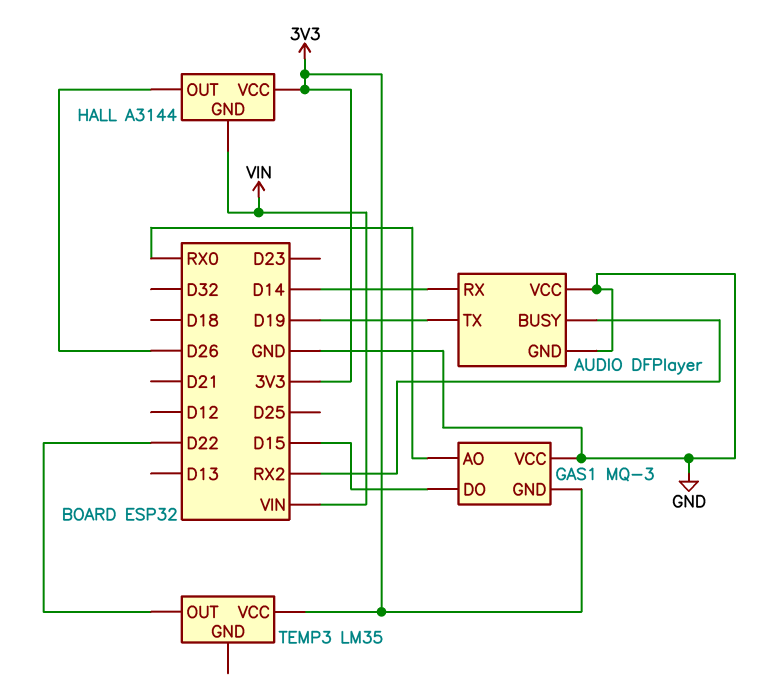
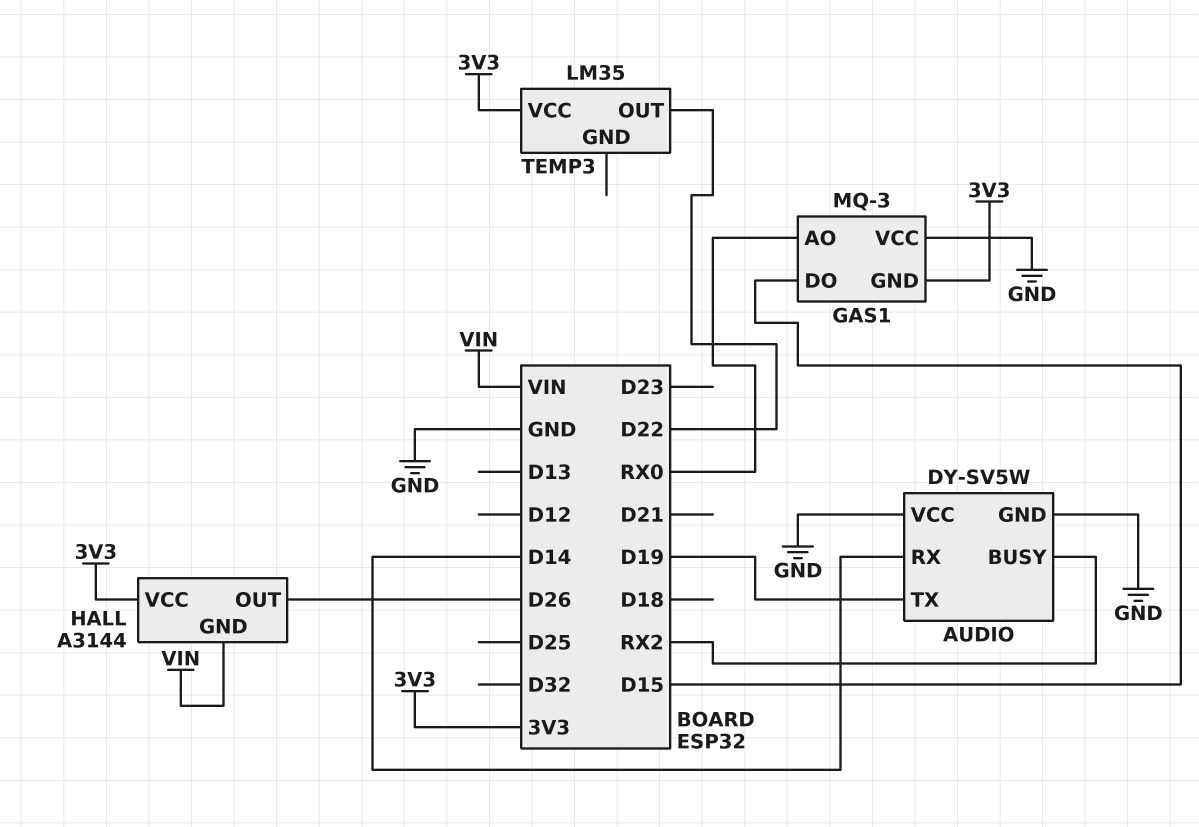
AUDIO: DFPlayer -> DY-SV5W

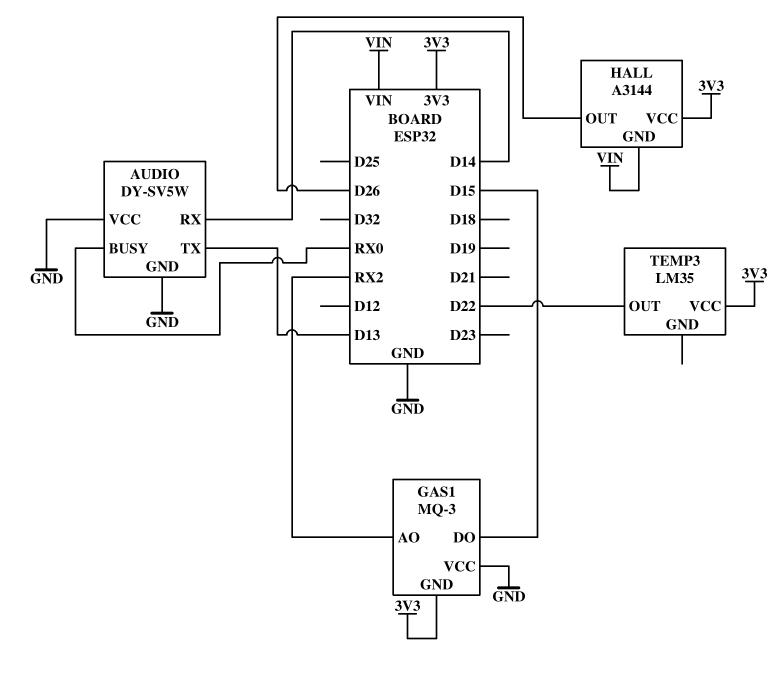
AUDIO pin BUSY: RX2 -> RX0
AUDIO pin TX: D19 -> D13
GAS1 pin AO: RX0 -> RX2

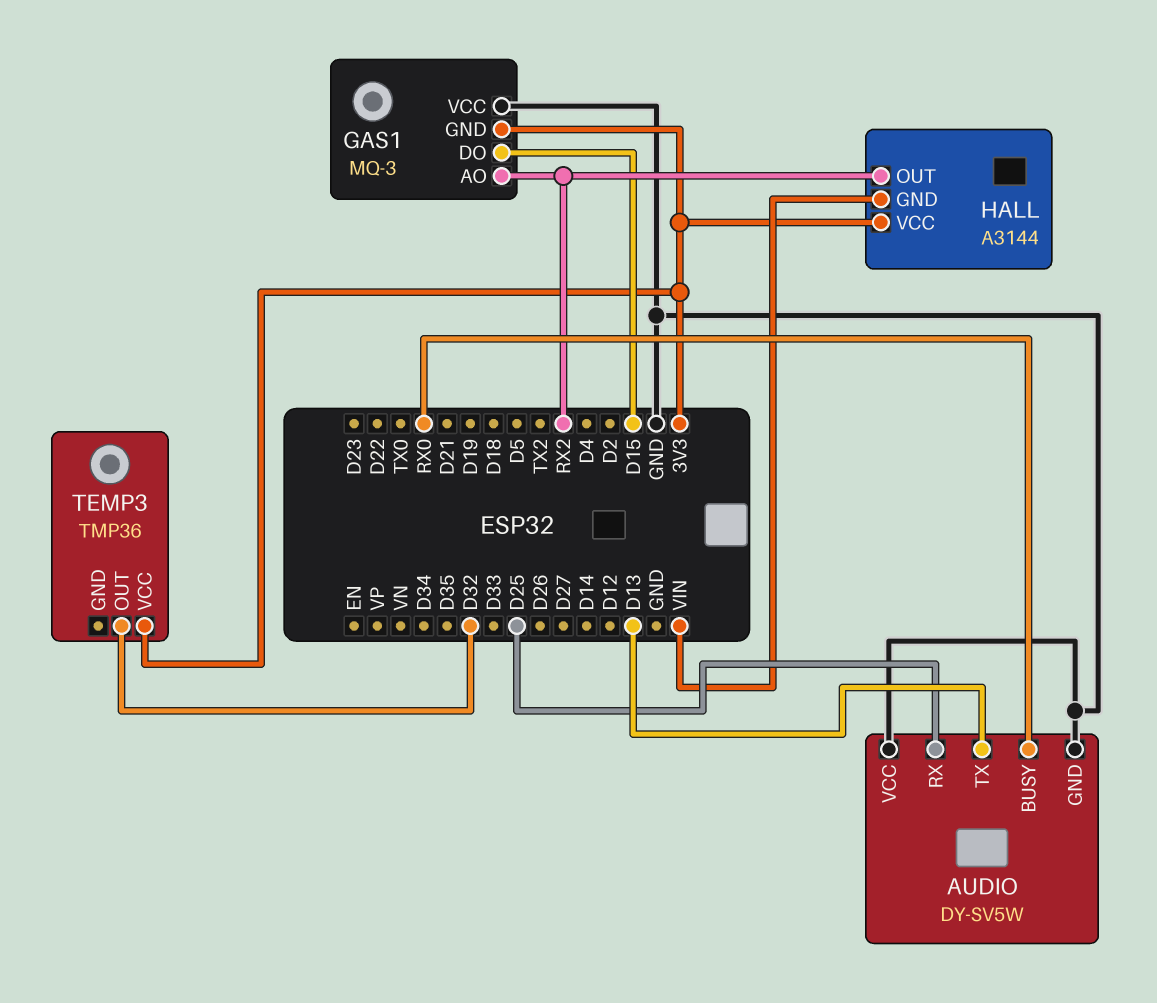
AUDIO pin RX: D14 -> D25
HALL pin OUT: D26 -> RX2
TEMP3: LM35 -> TMP36
TEMP3 pin OUT: D22 -> D32

